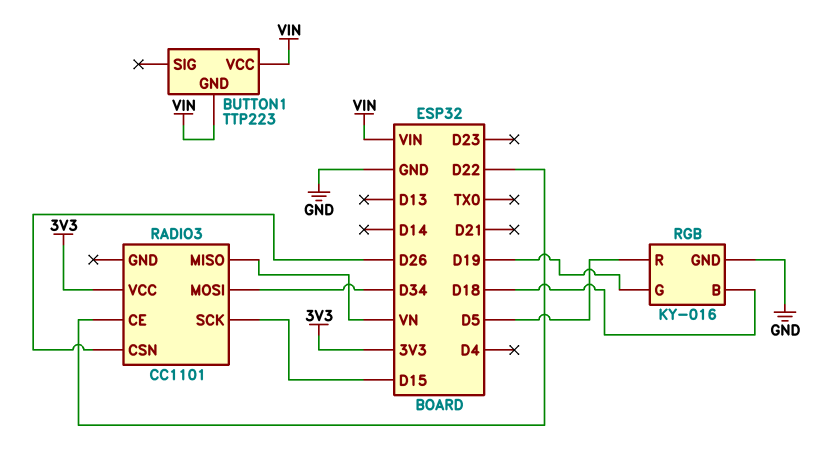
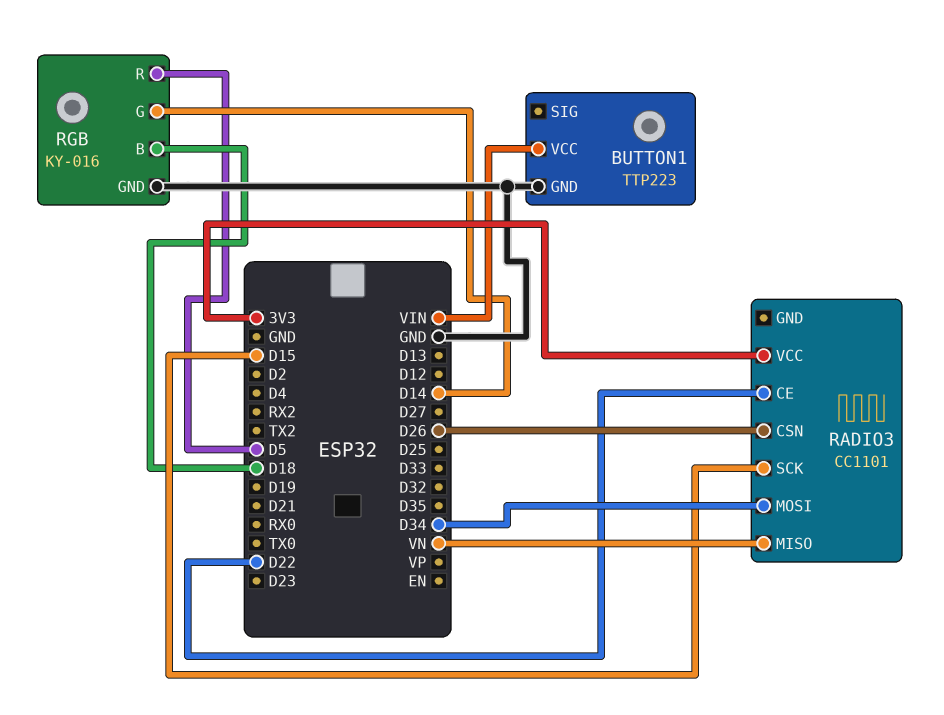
BUTTON1 pin GND: VIN -> GND
RGB pin G: D19 -> D14

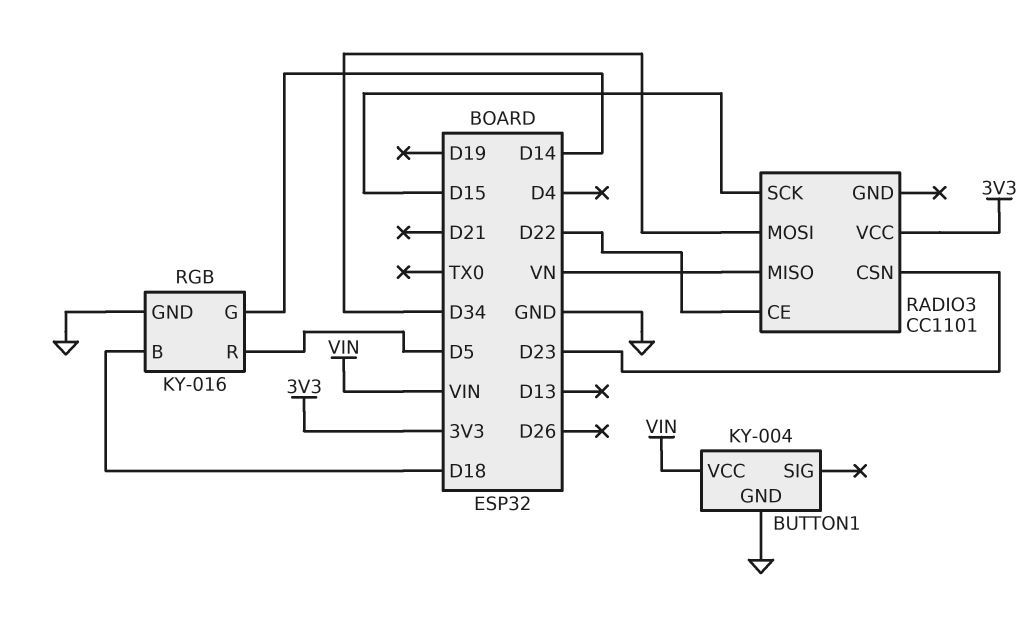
BUTTON1: TTP223 -> KY-004
RADIO3 pin CSN: D26 -> D23

